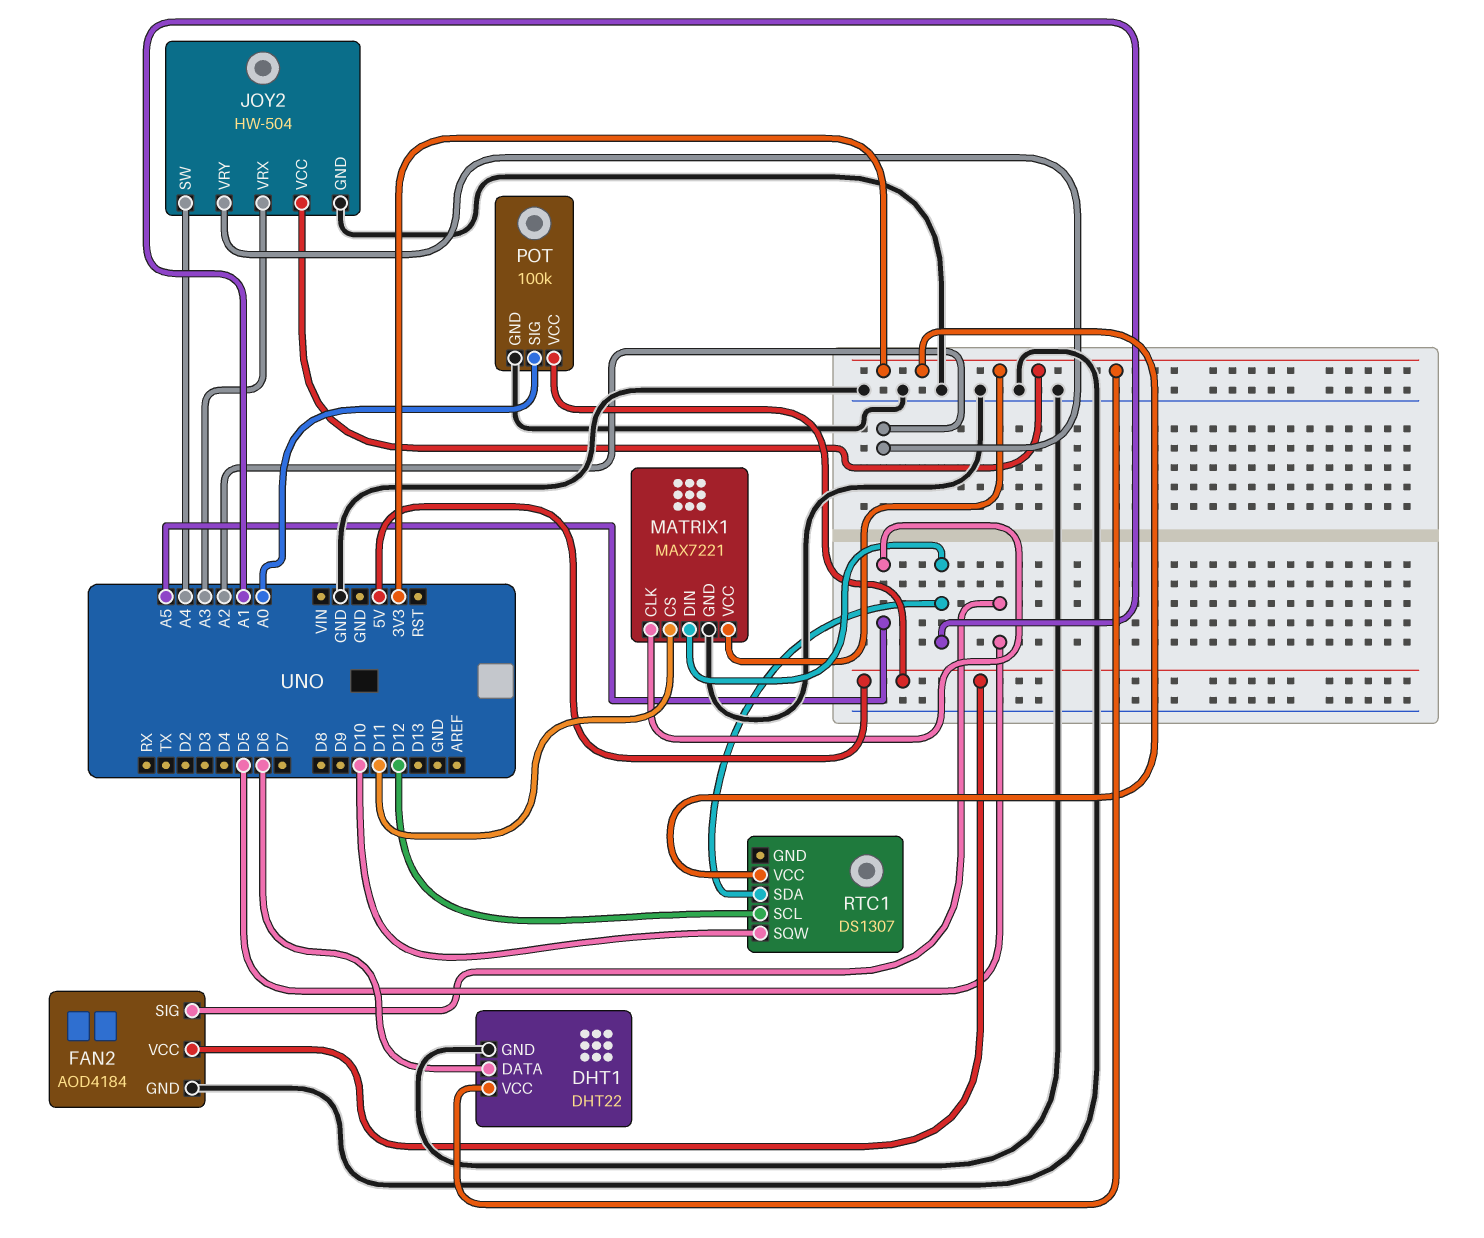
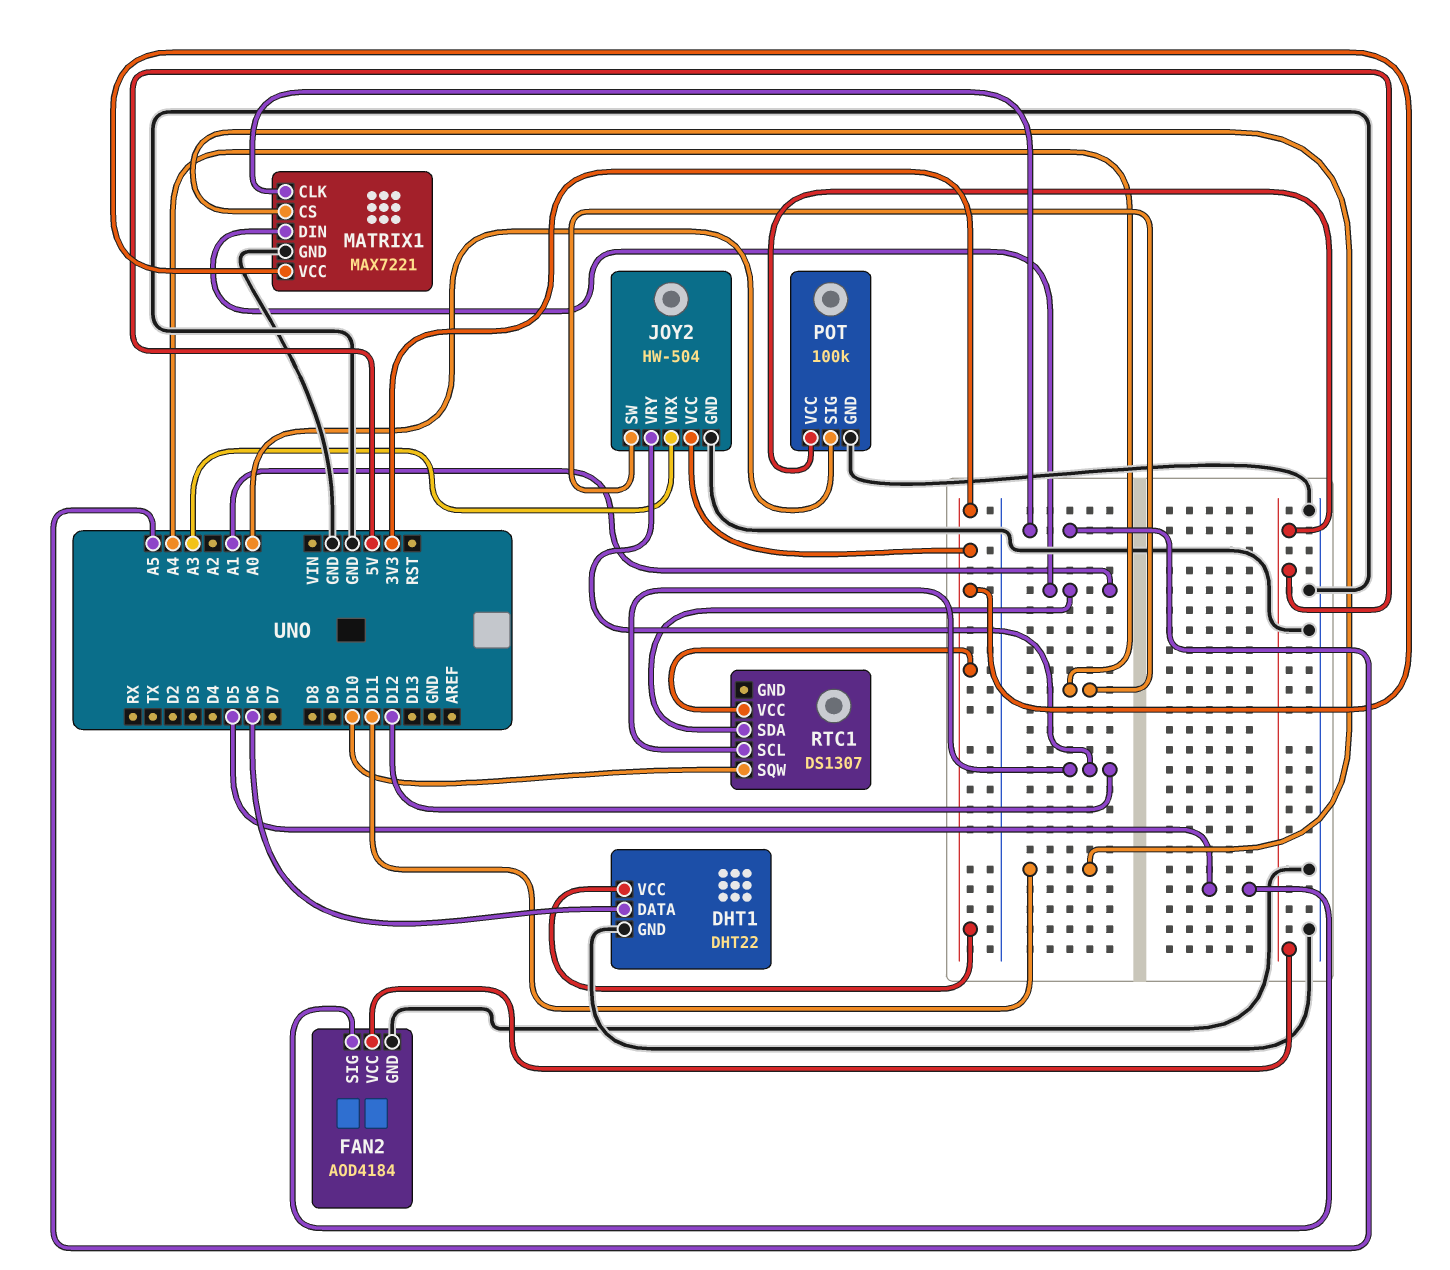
JOY2 pin VRY: A2 -> D12

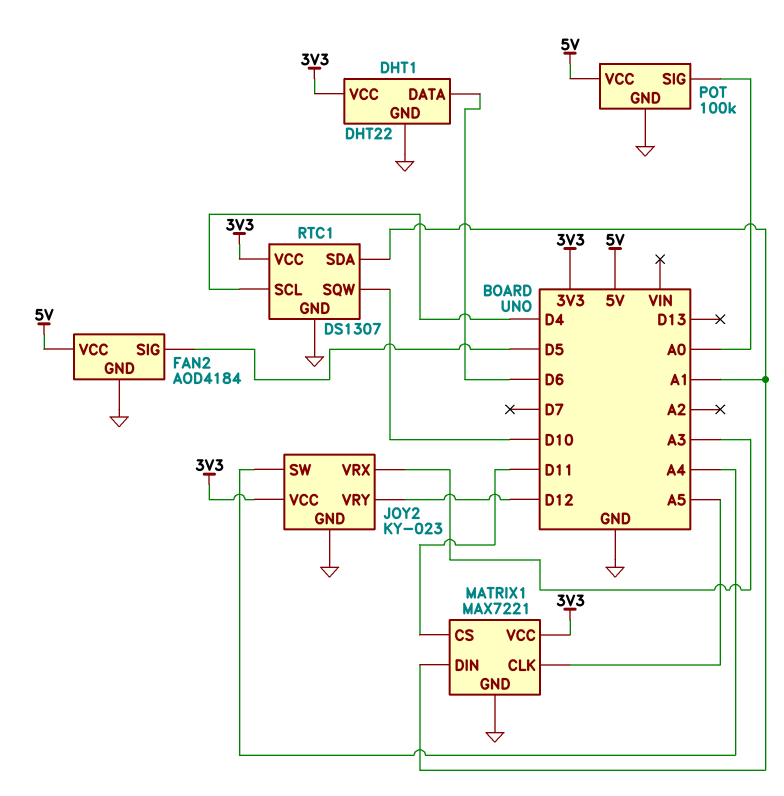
JOY2: HW-504 -> KY-023
RTC1 pin GND: none -> GND
RTC1 pin SCL: D12 -> D4

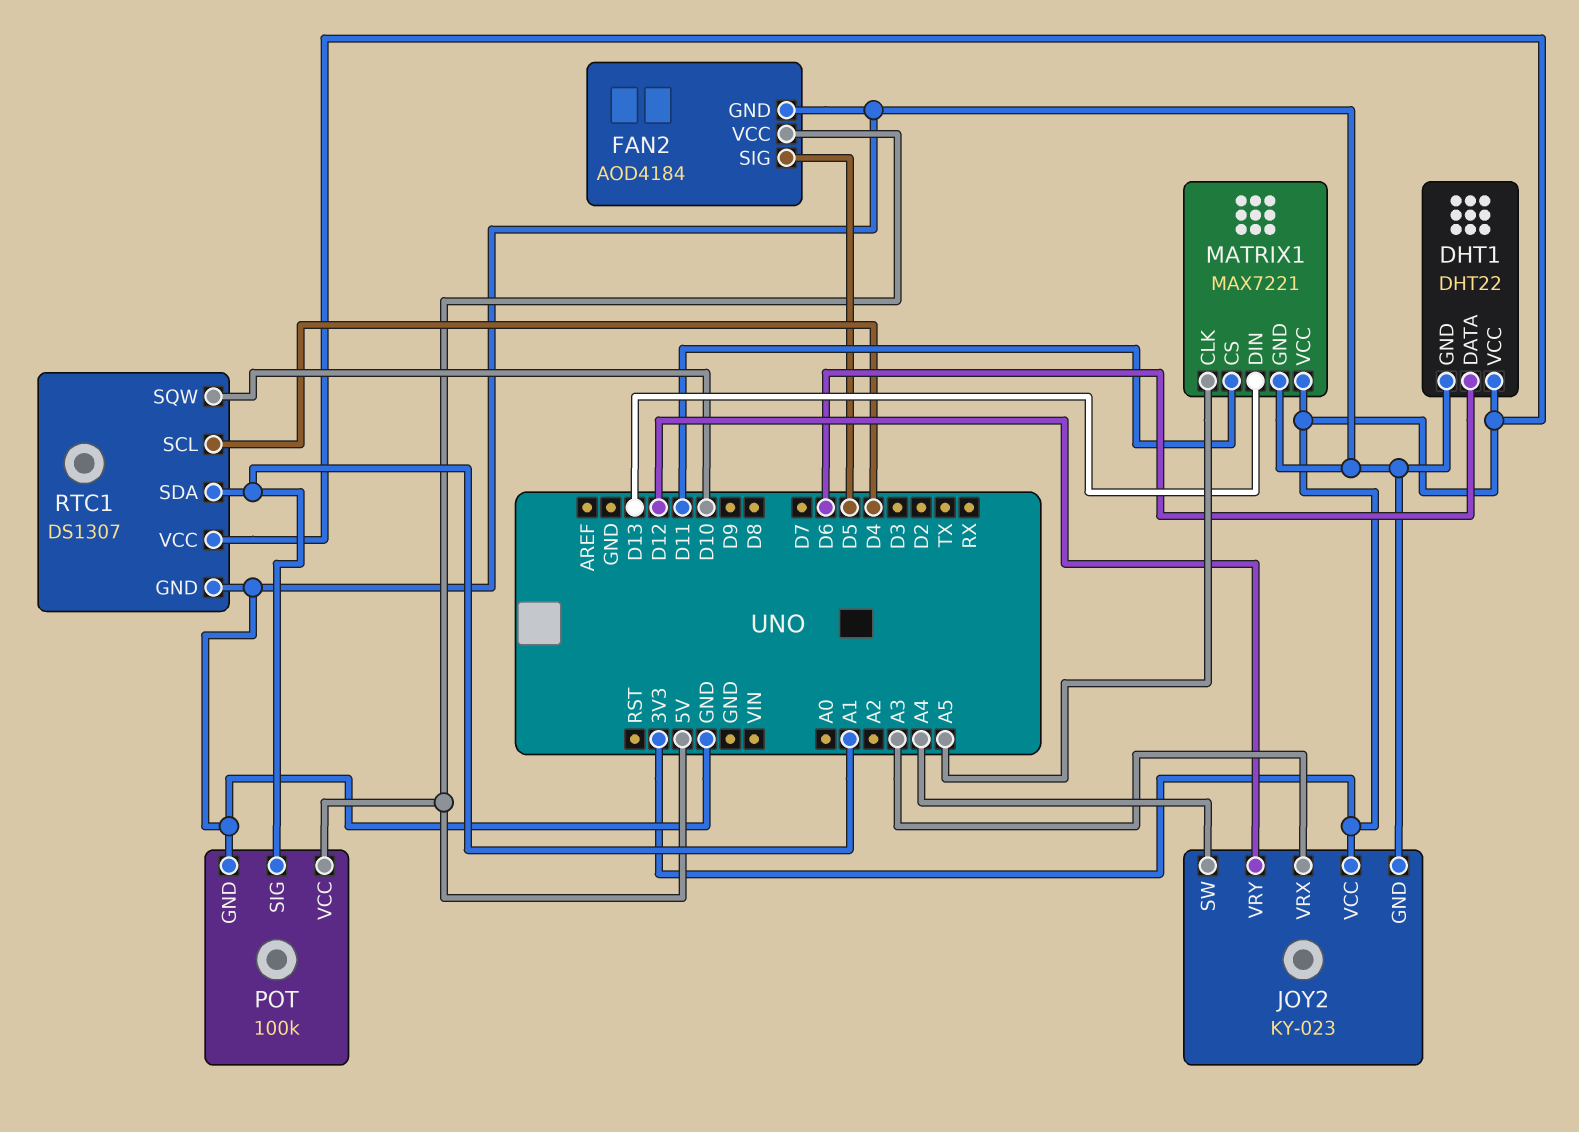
MATRIX1 pin DIN: A1 -> D13
POT pin SIG: A0 -> A1

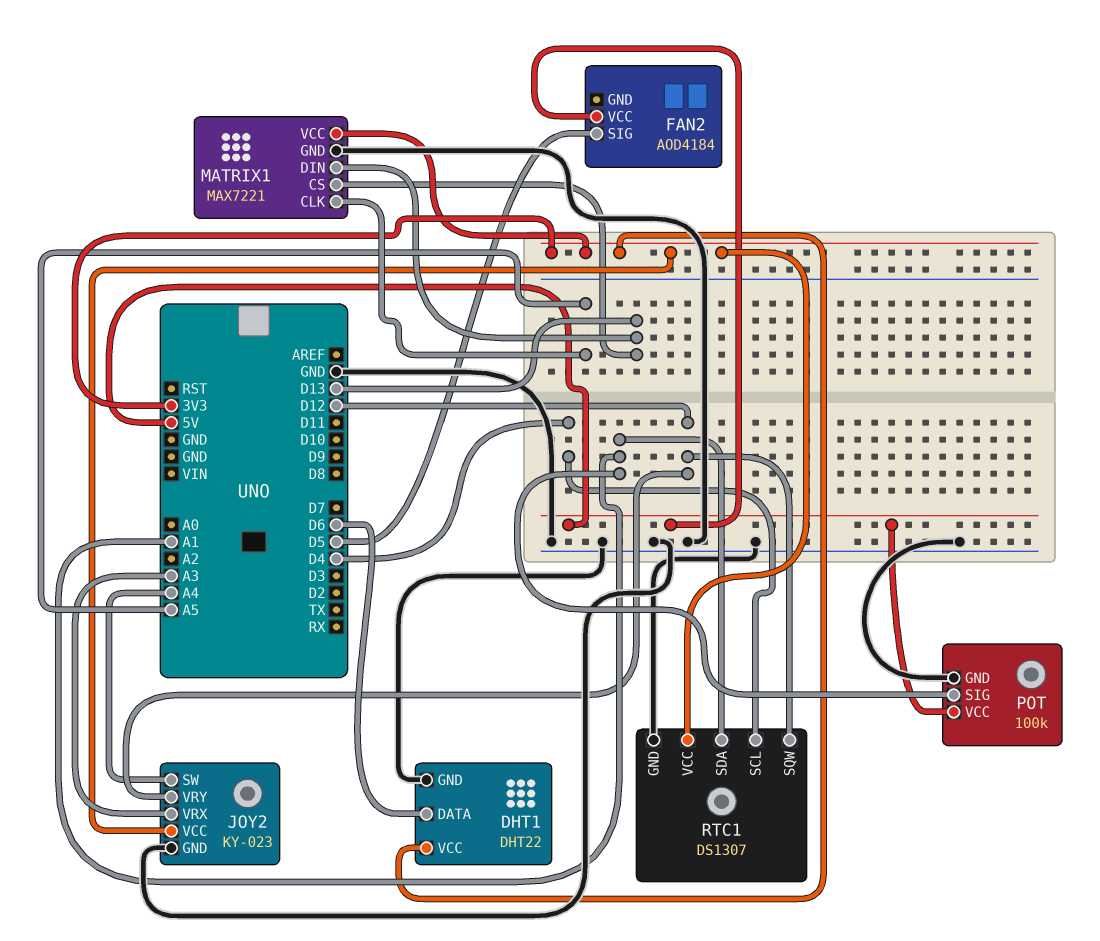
FAN2 pin GND: GND -> none
MATRIX1 pin CS: D11 -> D13
RTC1 pin SQW: D10 -> D12

